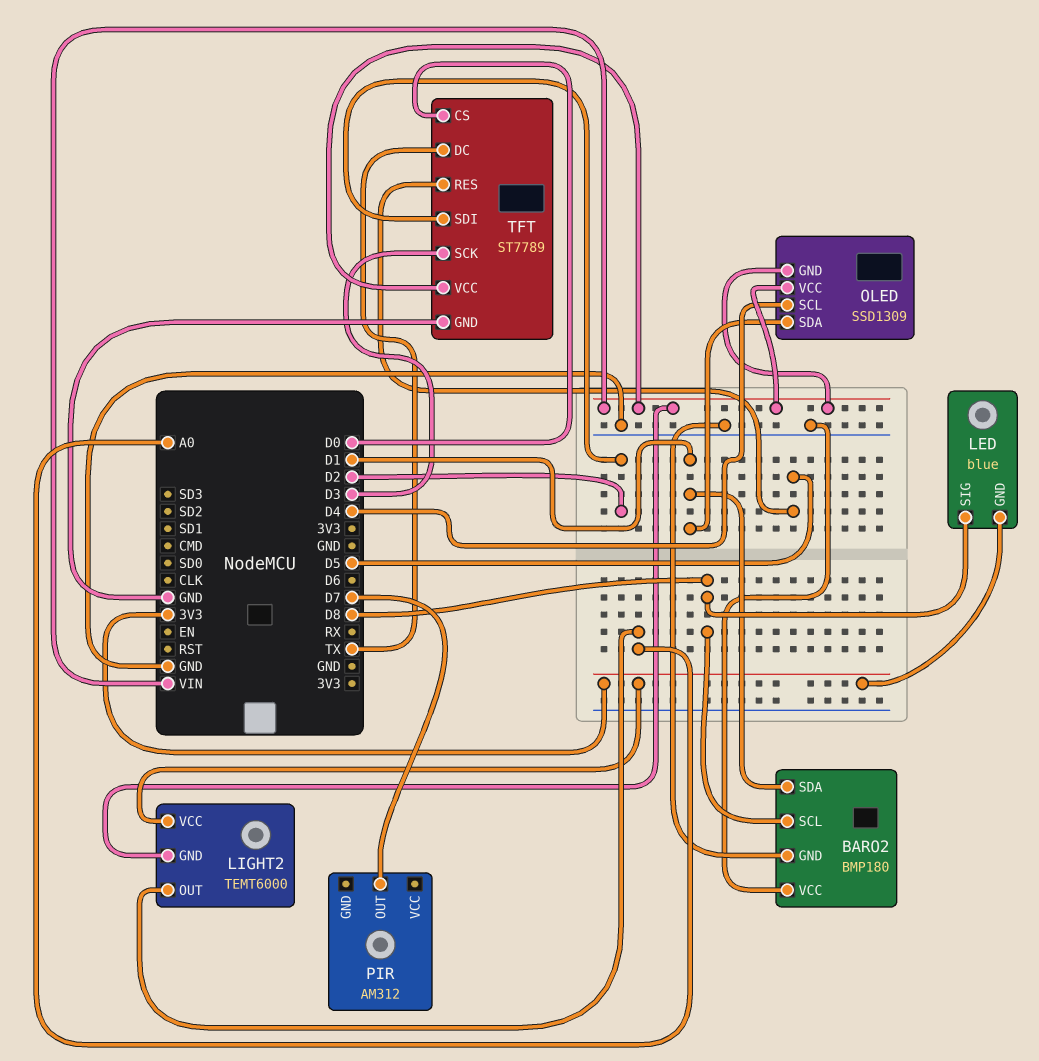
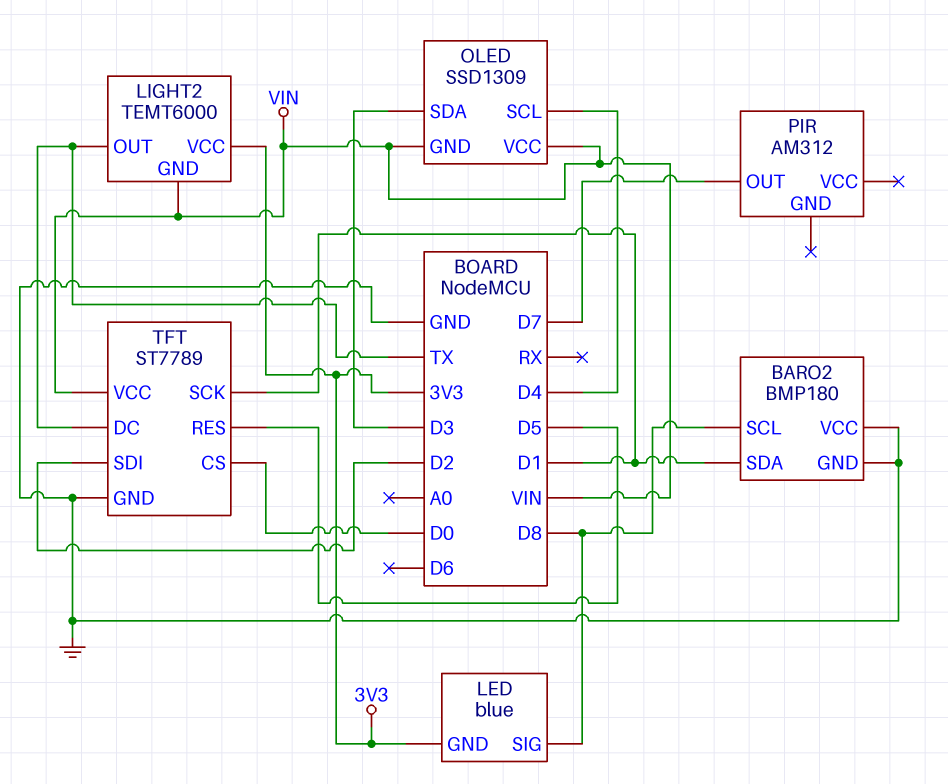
LIGHT2 pin OUT: A0 -> TX
OLED pin SDA: D1 -> D3
TFT pin SCK: D3 -> D1

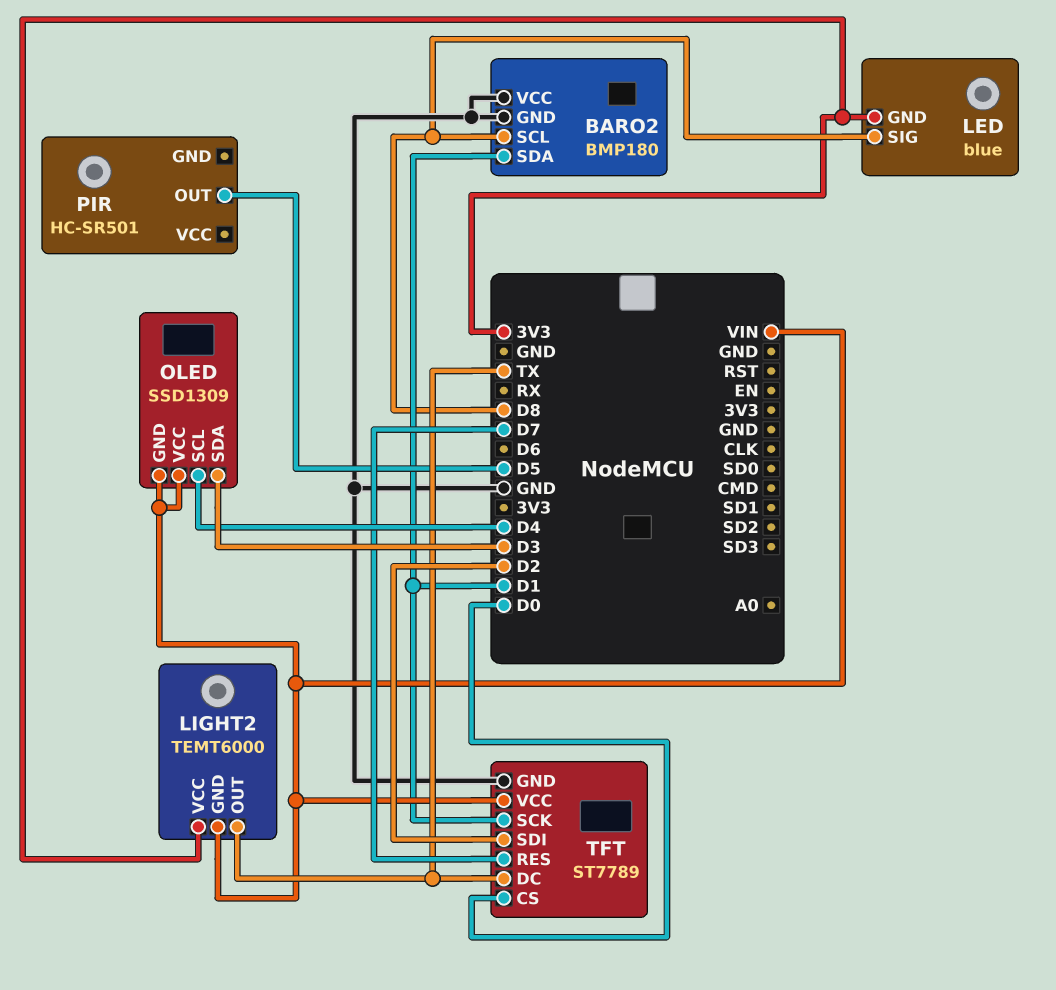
PIR: AM312 -> HC-SR501
PIR pin OUT: D7 -> D5
TFT pin RES: D5 -> D7

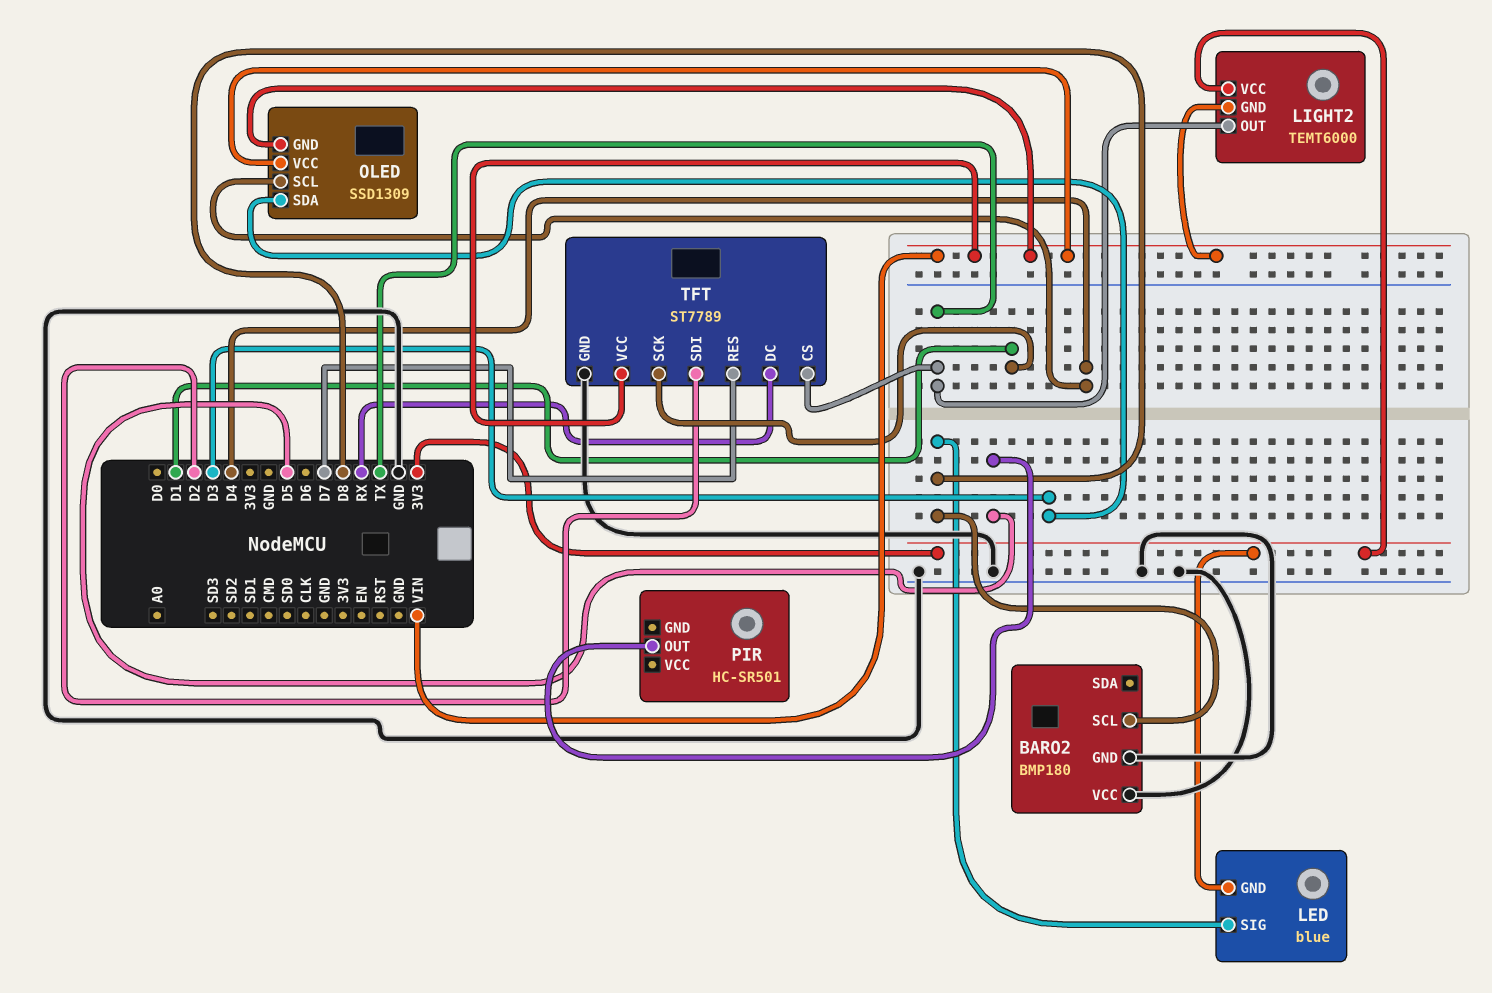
BARO2 pin SDA: D1 -> none
TFT pin CS: D0 -> TX
TFT pin DC: TX -> RX

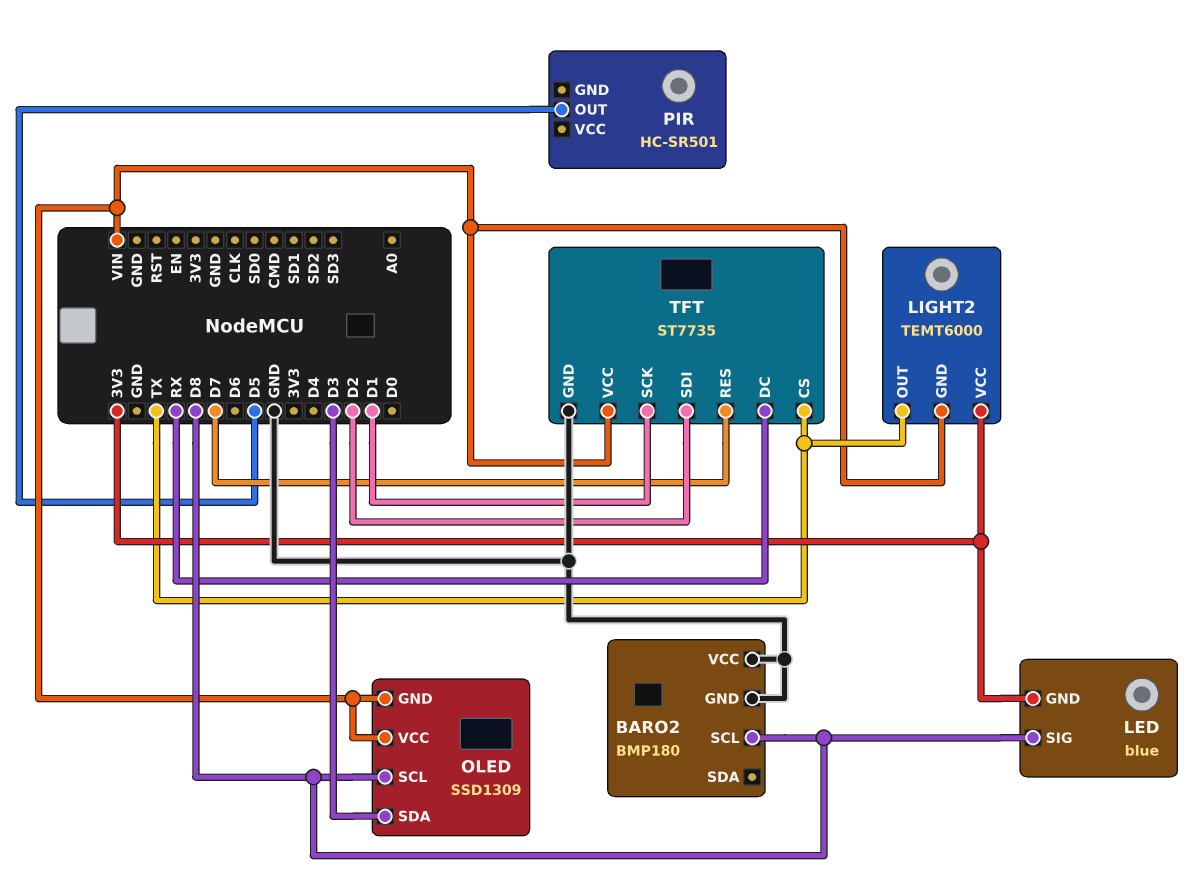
OLED pin SCL: D4 -> D8
TFT: ST7789 -> ST7735

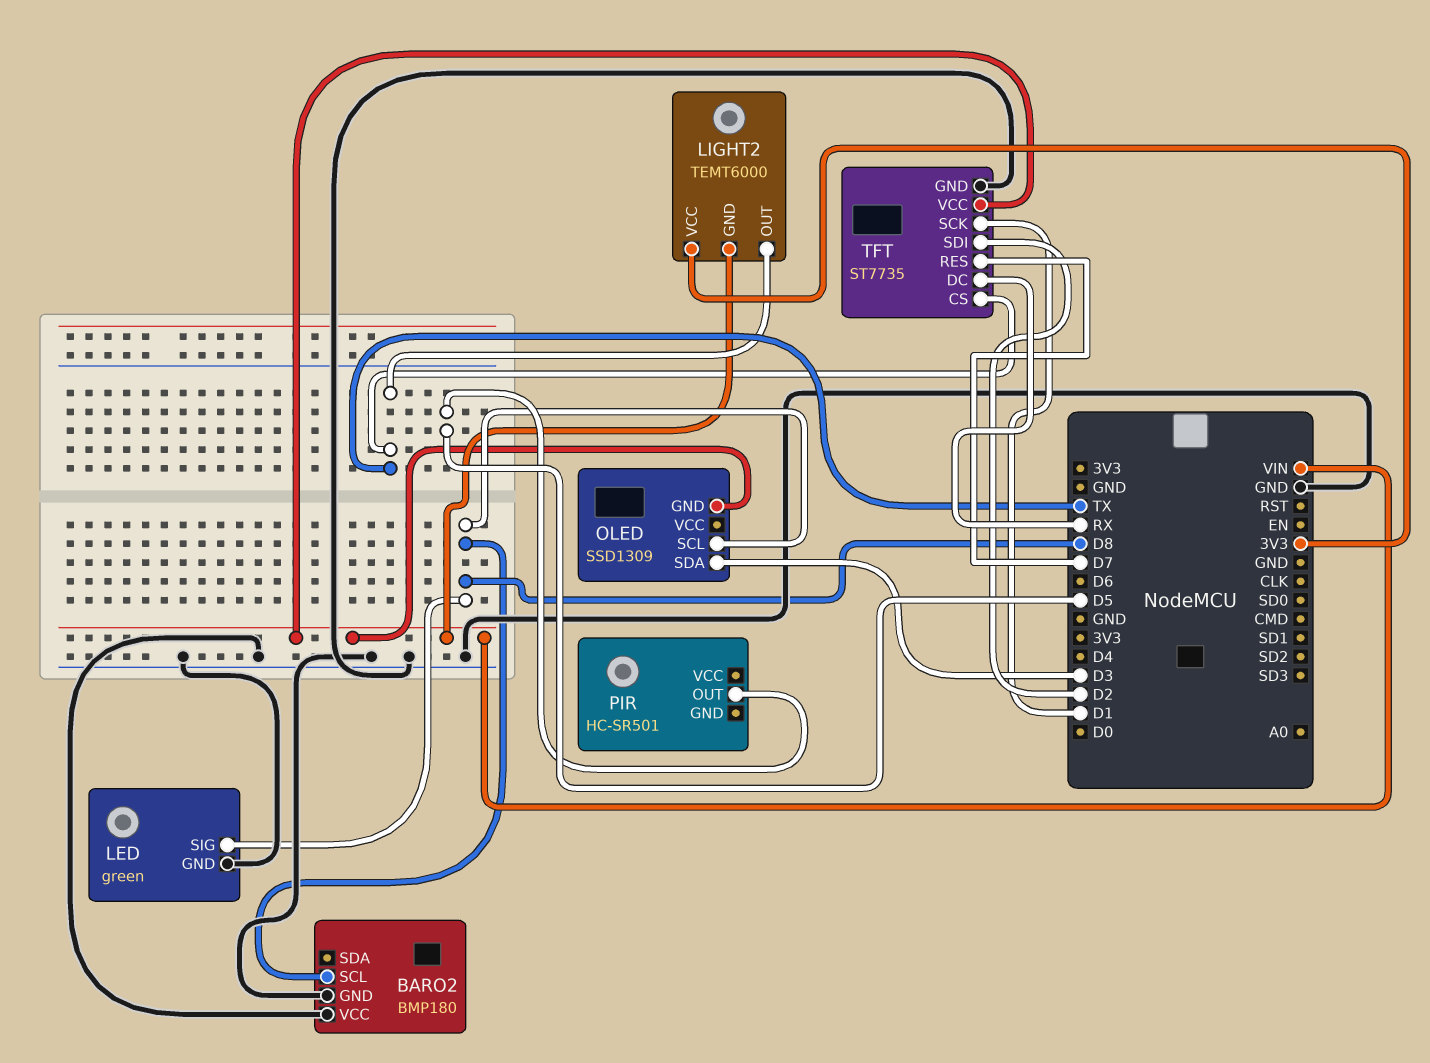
LED: blue -> green
LED pin GND: 3V3 -> GND
OLED pin VCC: VIN -> none

